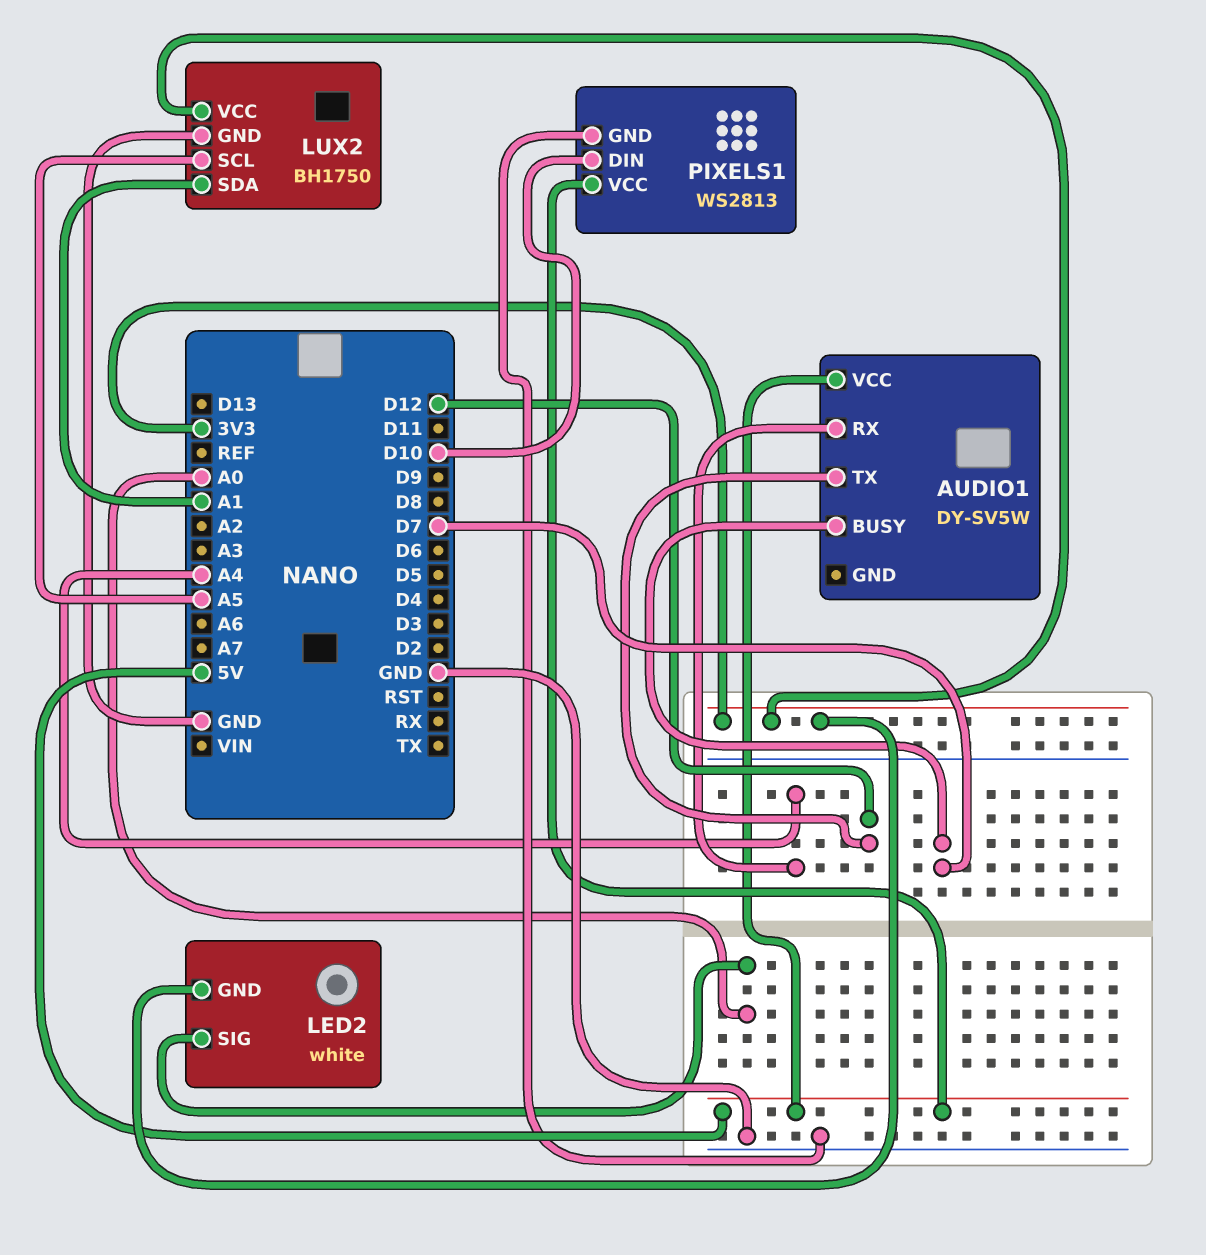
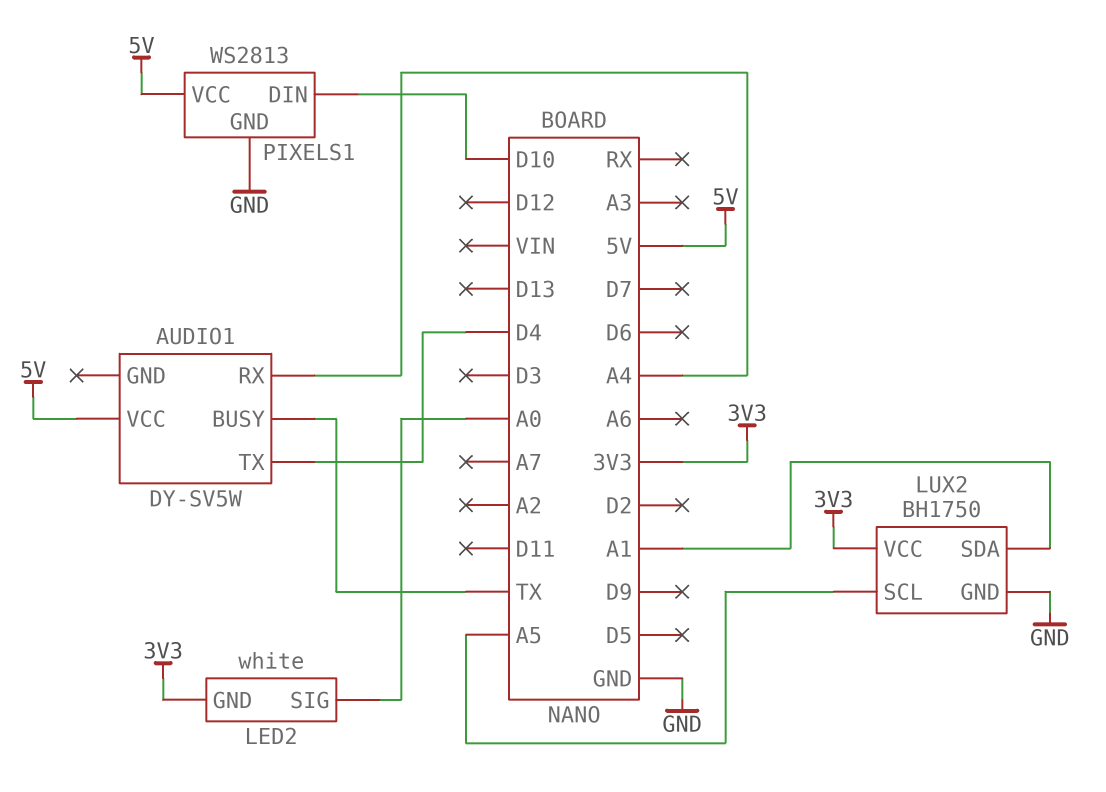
AUDIO1 pin BUSY: D7 -> TX
AUDIO1 pin TX: D12 -> D4

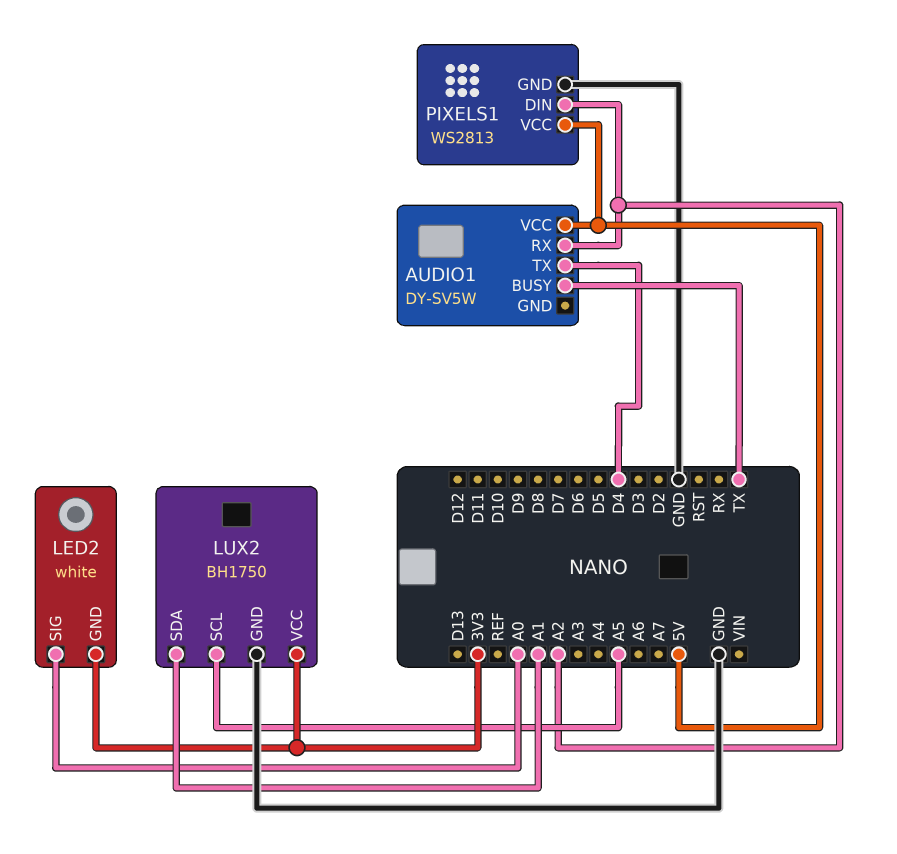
AUDIO1 pin RX: A4 -> A2
PIXELS1 pin DIN: D10 -> A2

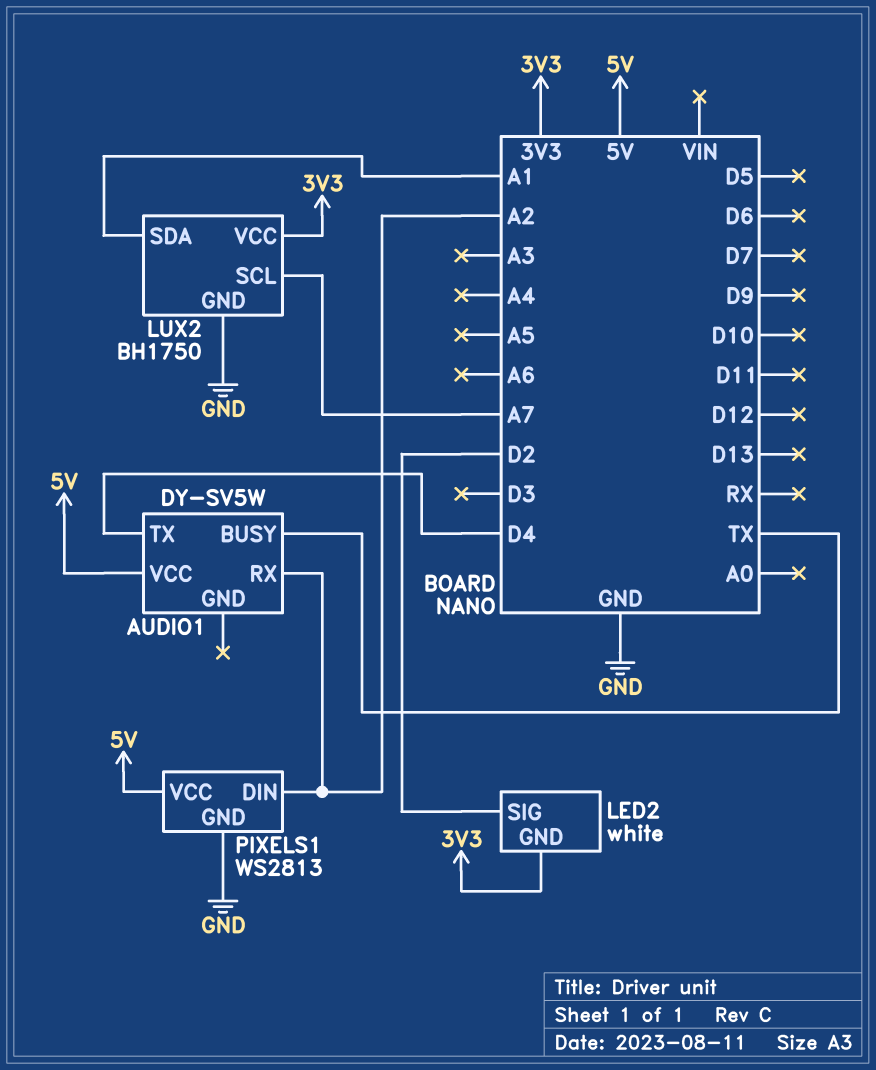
LED2 pin SIG: A0 -> D2
LUX2 pin SCL: A5 -> A7

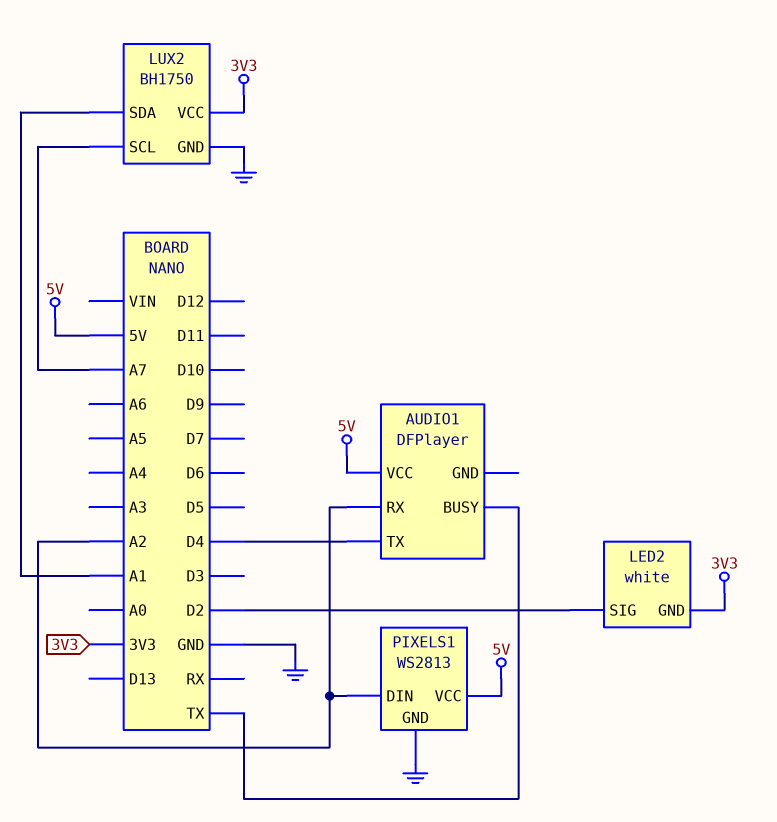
AUDIO1: DY-SV5W -> DFPlayer

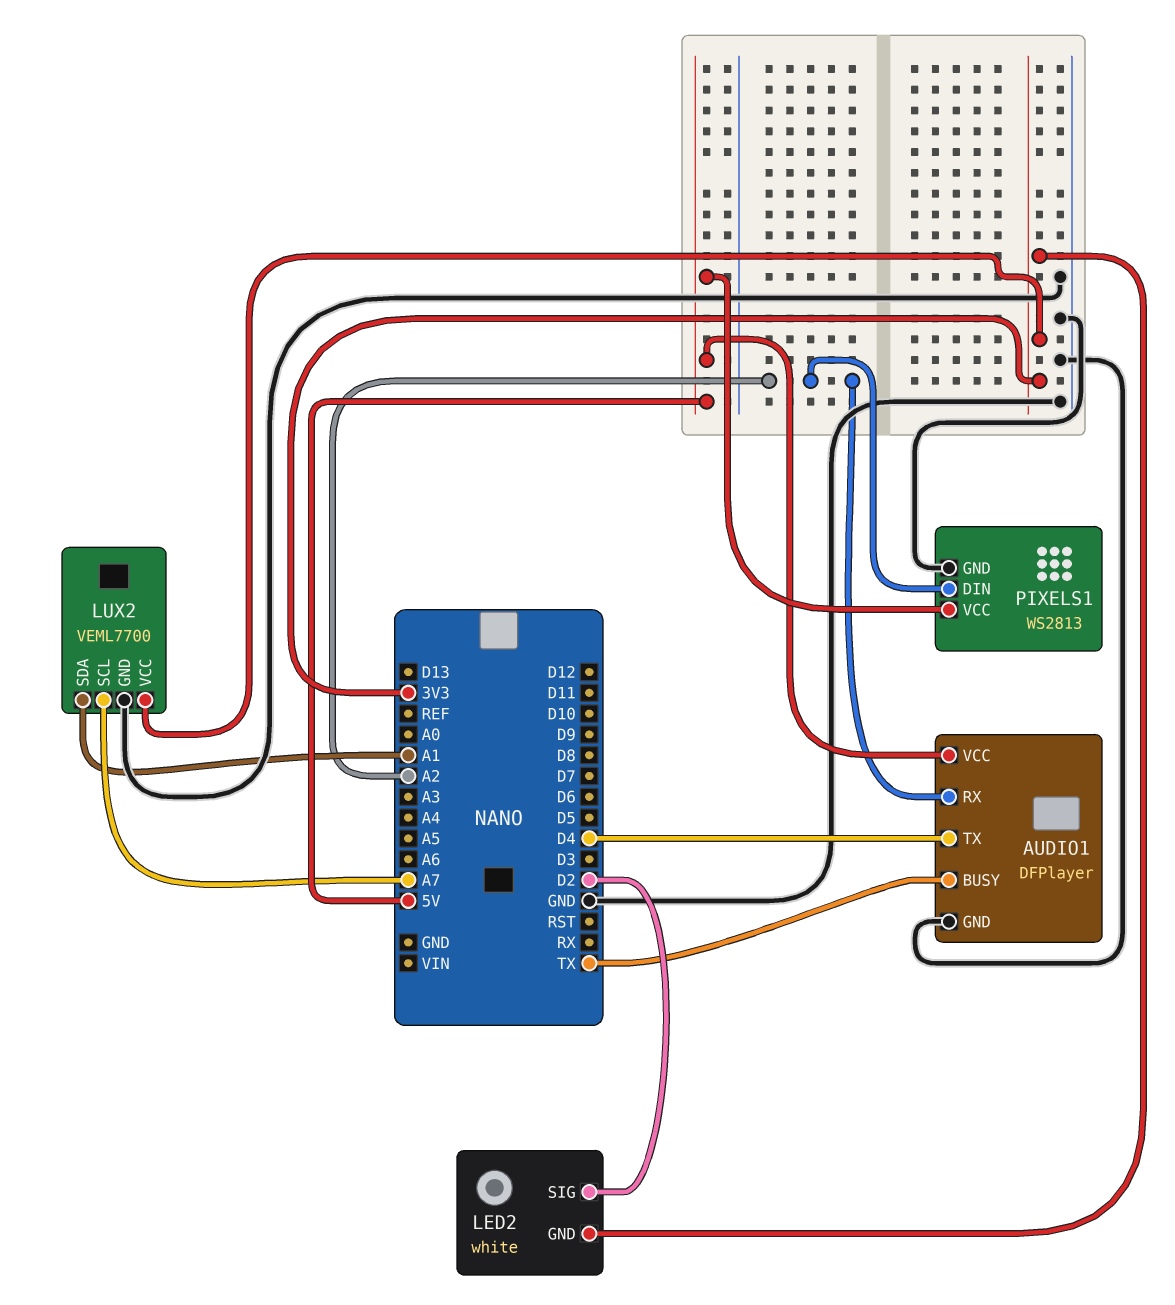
AUDIO1 pin GND: none -> GND
LUX2: BH1750 -> VEML7700

